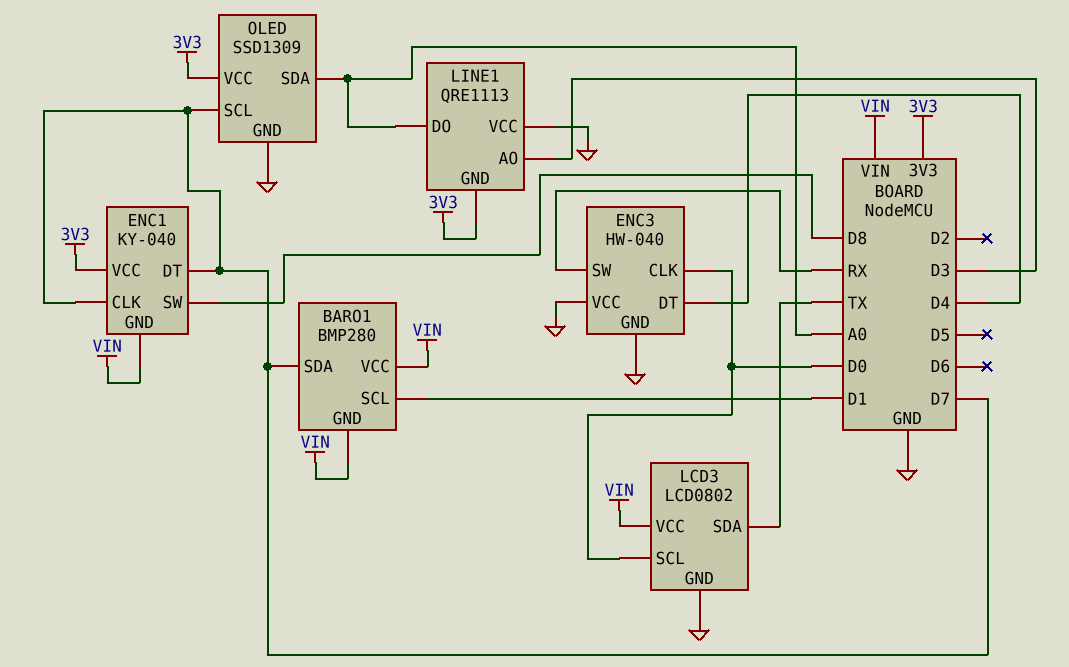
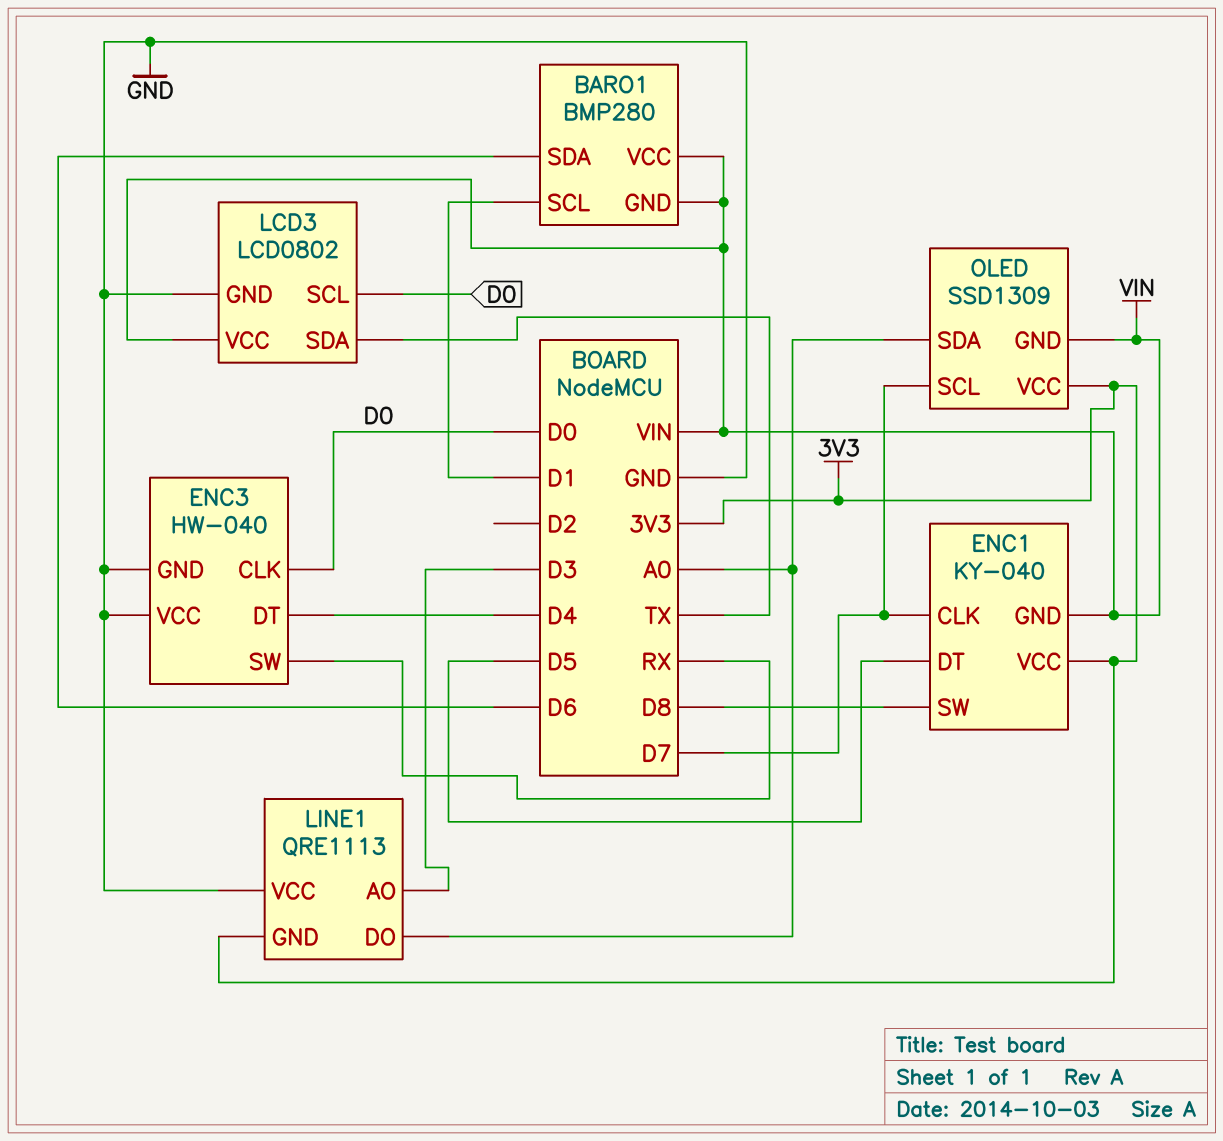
BARO1 pin SDA: D7 -> D6
ENC1 pin DT: D7 -> D5
OLED pin GND: GND -> VIN

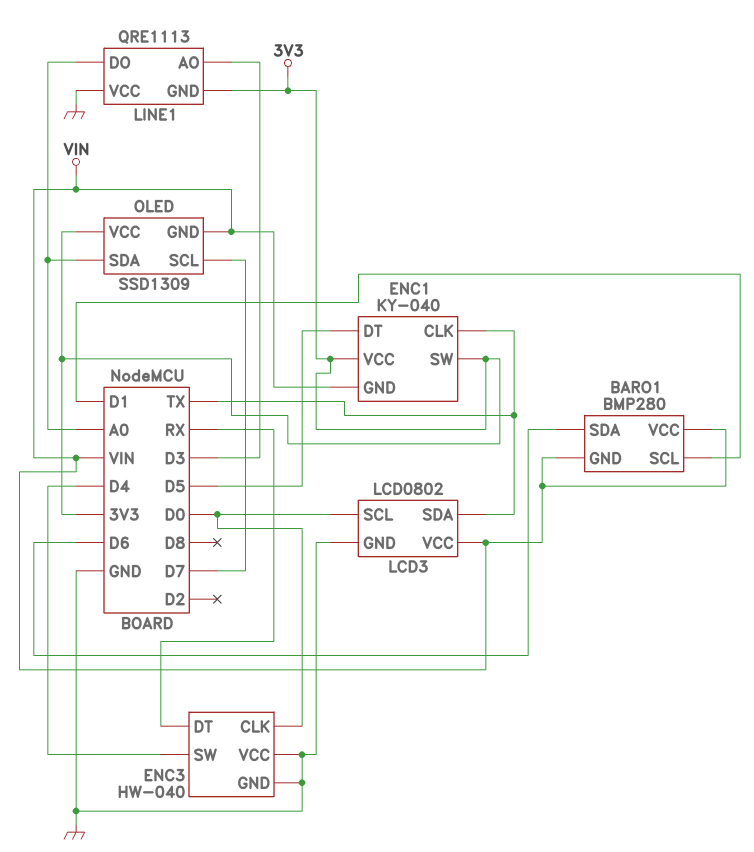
ENC1 pin CLK: D7 -> TX
ENC1 pin SW: D8 -> 3V3
ENC3 pin DT: D4 -> RX
ENC3 pin SW: RX -> D4

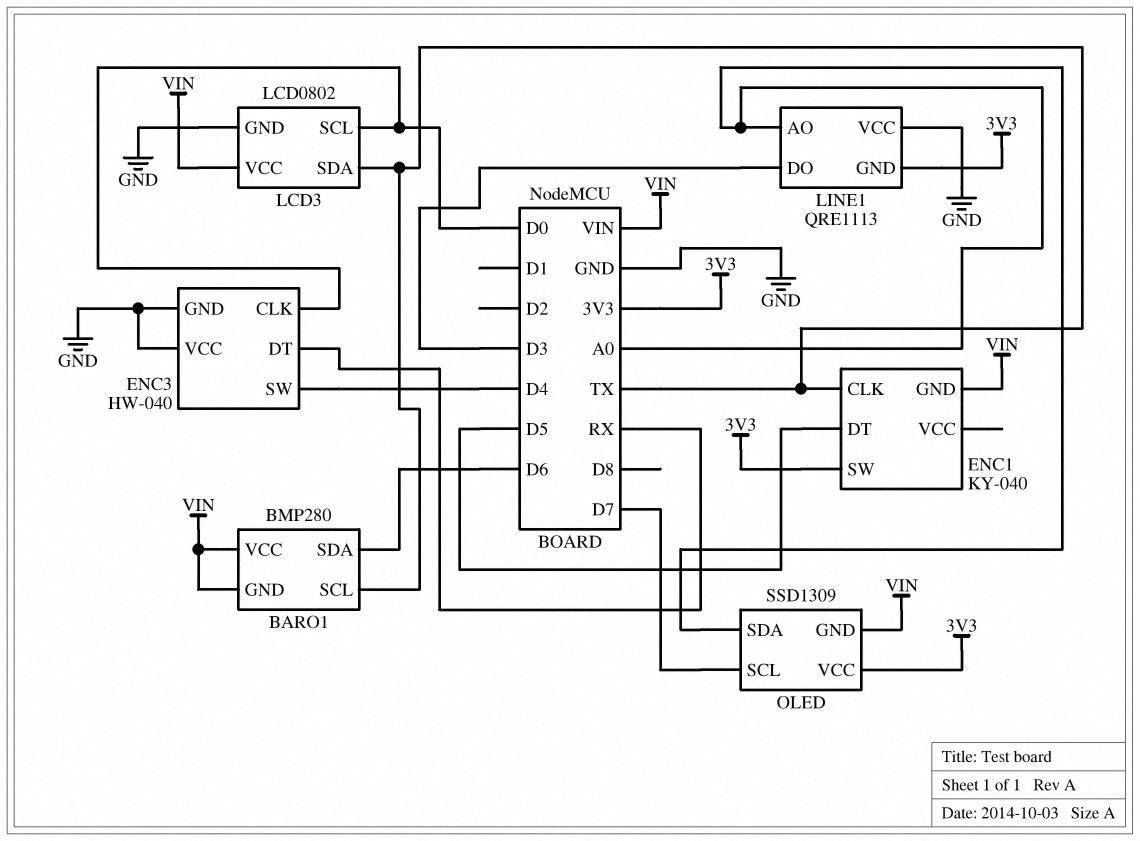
BARO1 pin SCL: D1 -> TX
ENC1 pin VCC: 3V3 -> none
LINE1 pin AO: D3 -> A0
LINE1 pin DO: A0 -> D3

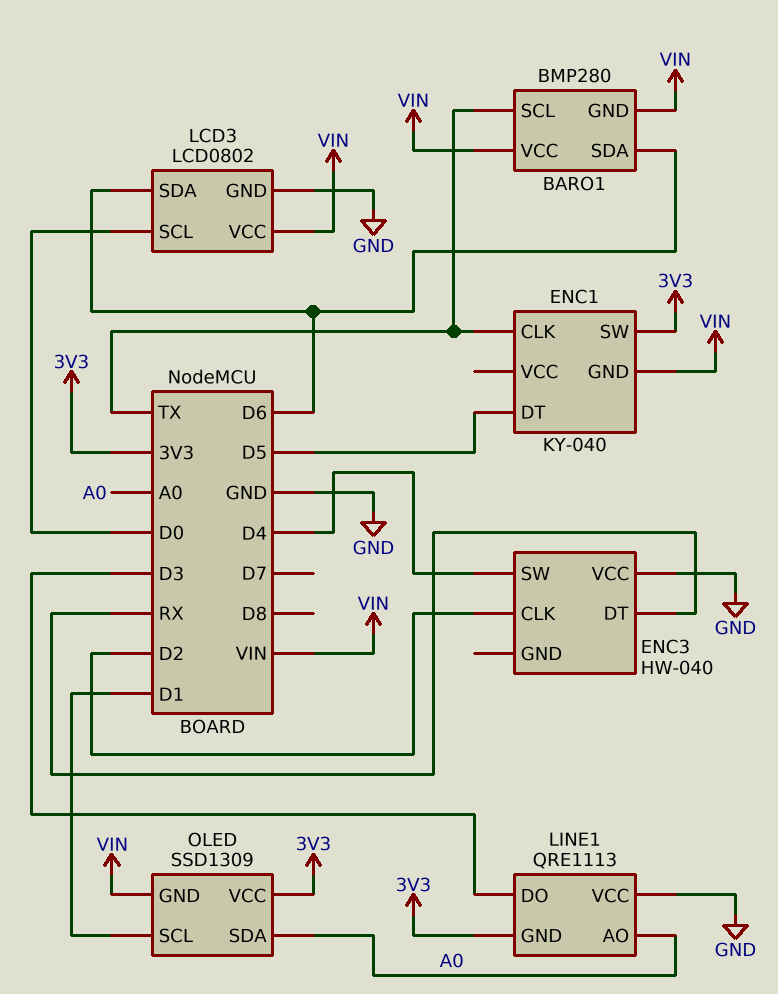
ENC3 pin CLK: D0 -> D2
ENC3 pin GND: GND -> none
LCD3 pin SDA: TX -> D6
OLED pin SCL: D7 -> D1

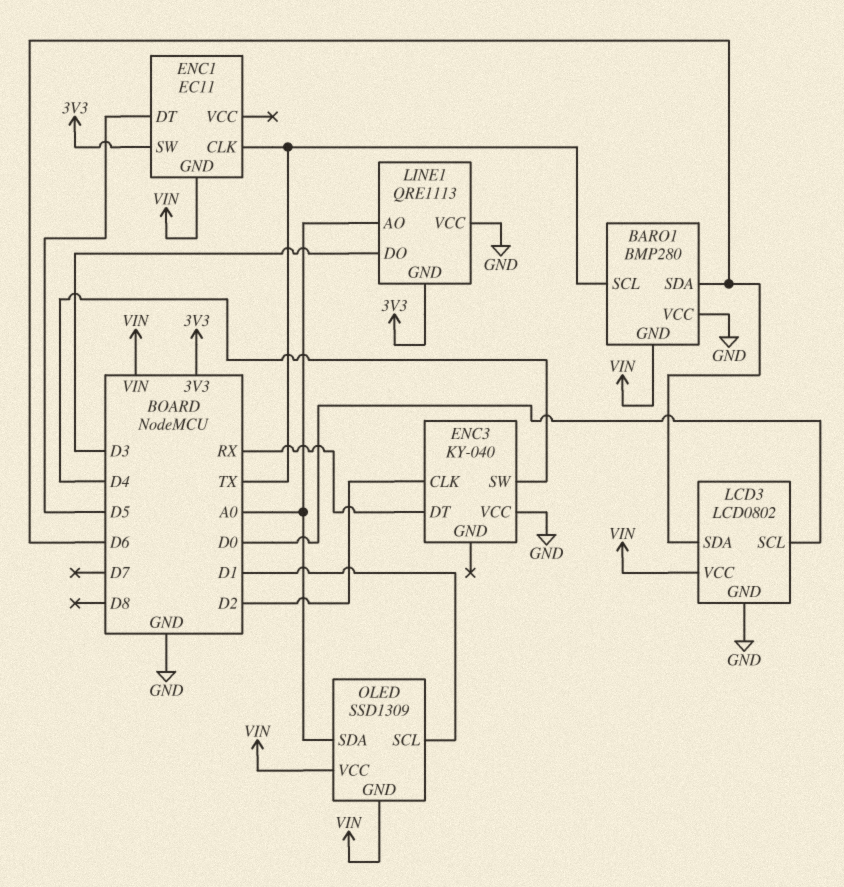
BARO1 pin VCC: VIN -> GND
ENC1: KY-040 -> EC11
ENC3: HW-040 -> KY-040
OLED pin VCC: 3V3 -> VIN

